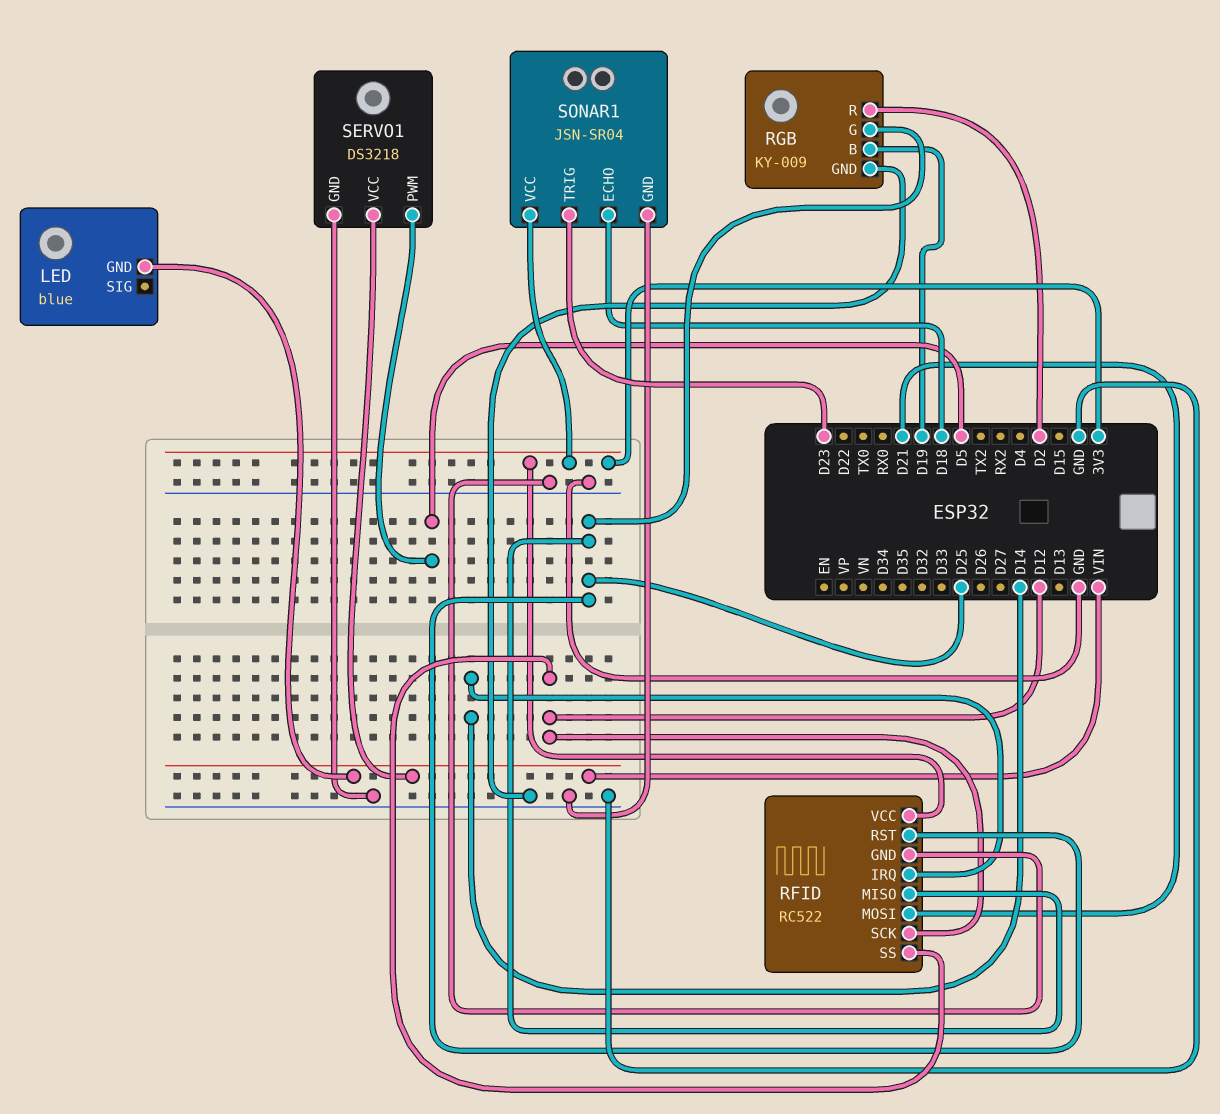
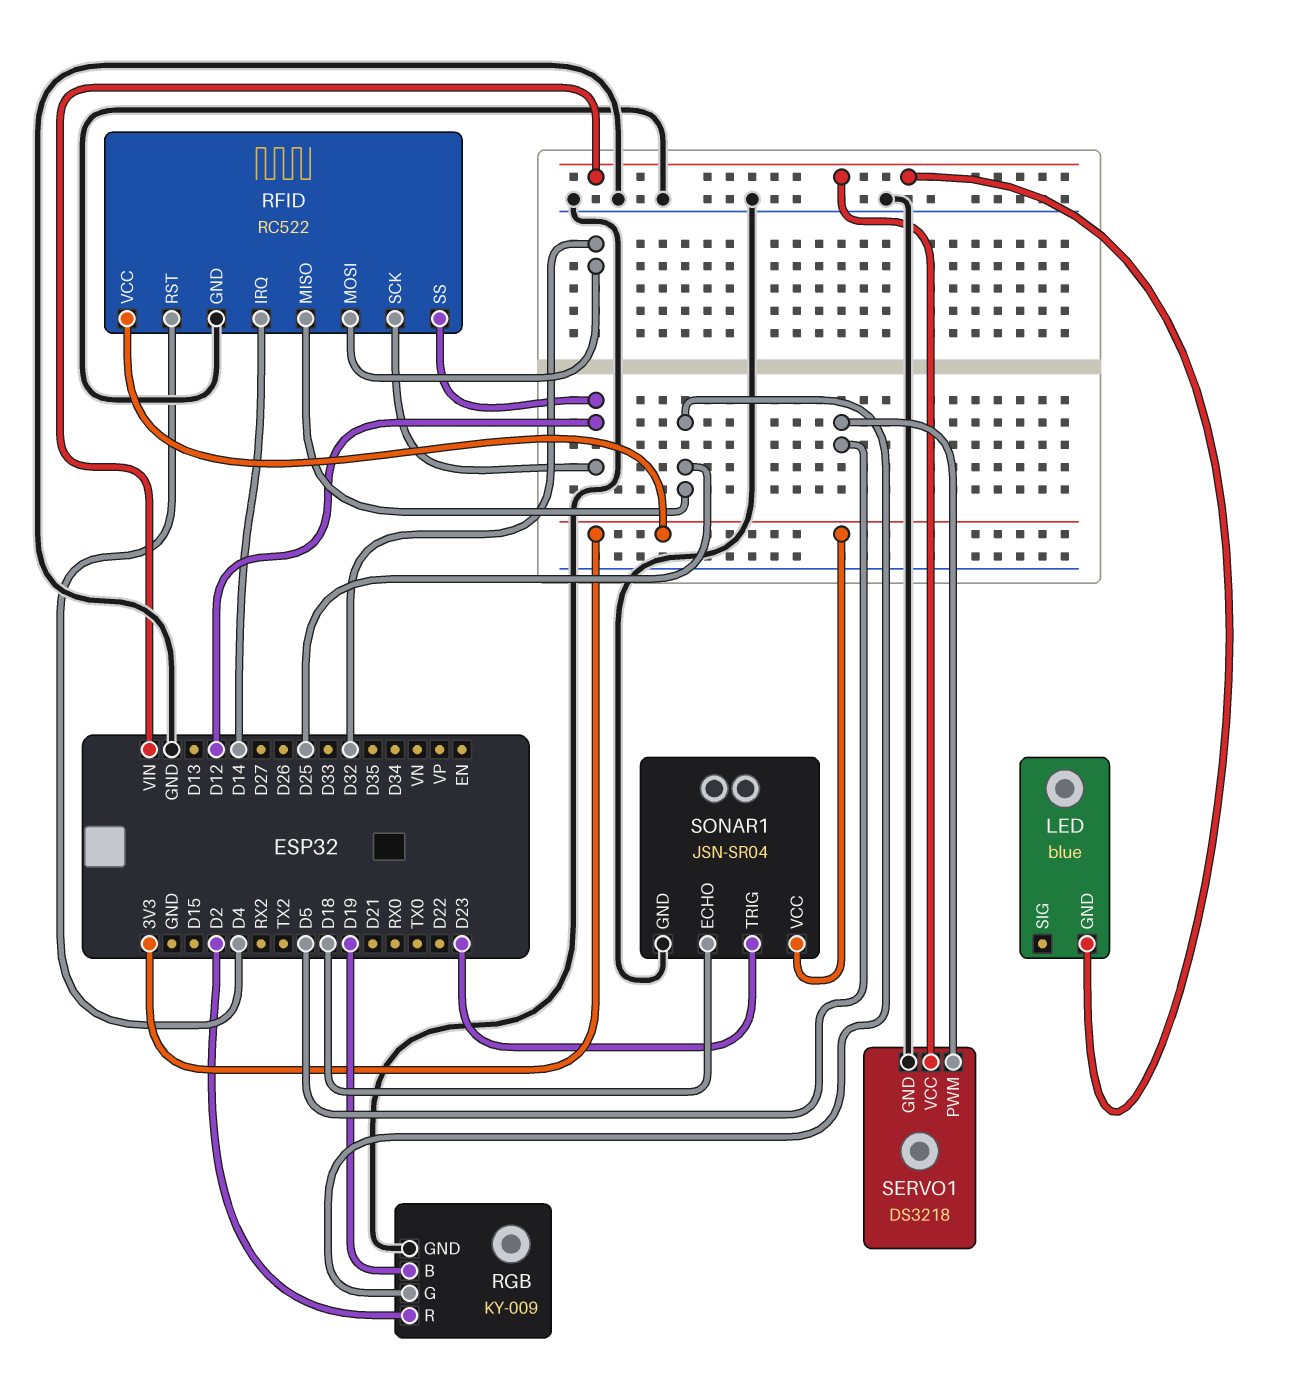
RFID pin MOSI: D21 -> D32
RFID pin RST: D25 -> D4

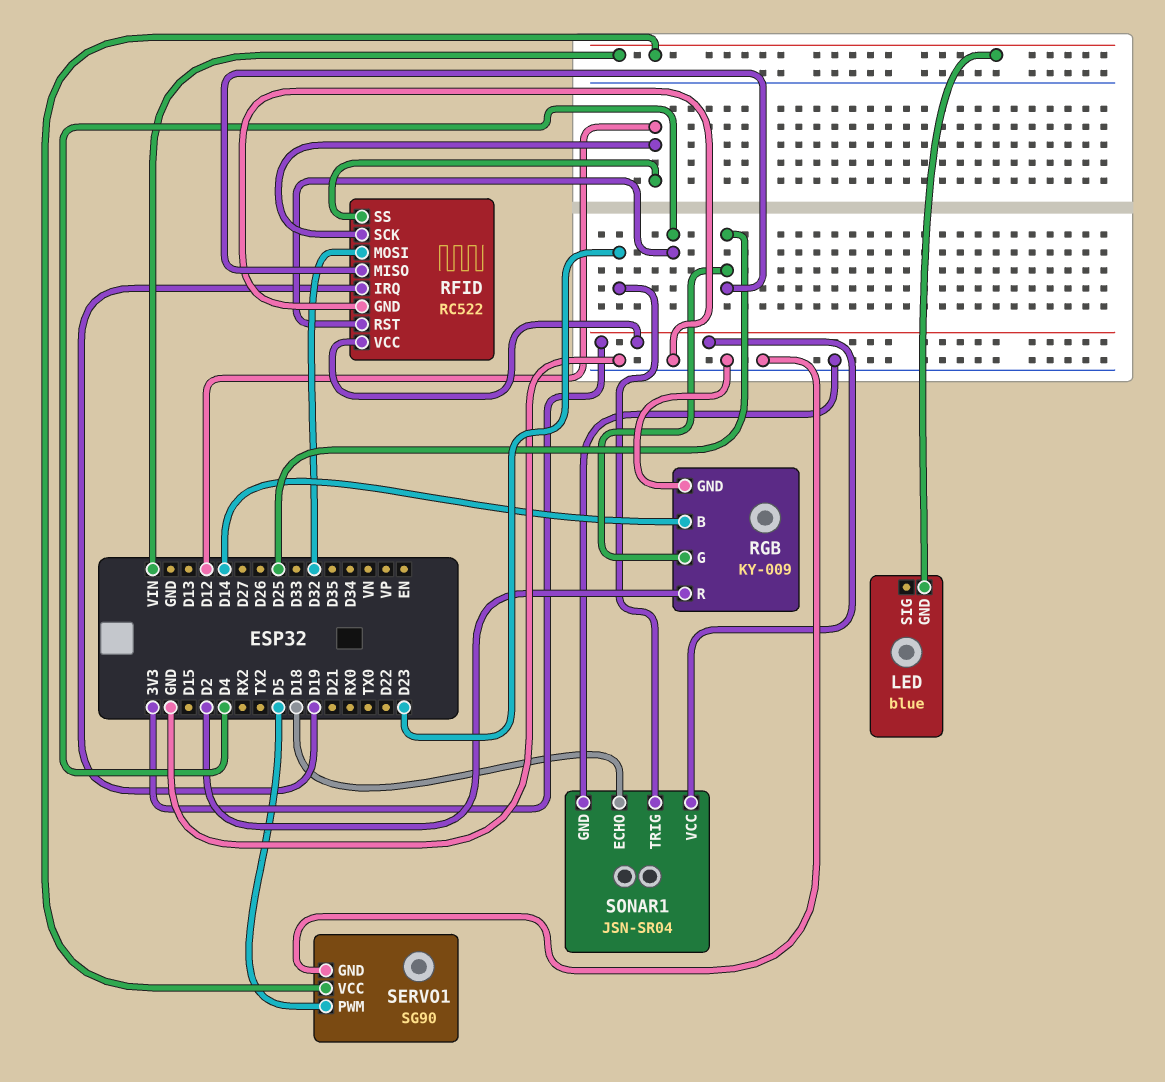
RFID pin IRQ: D14 -> D19
RGB pin B: D19 -> D14
SERVO1: DS3218 -> SG90

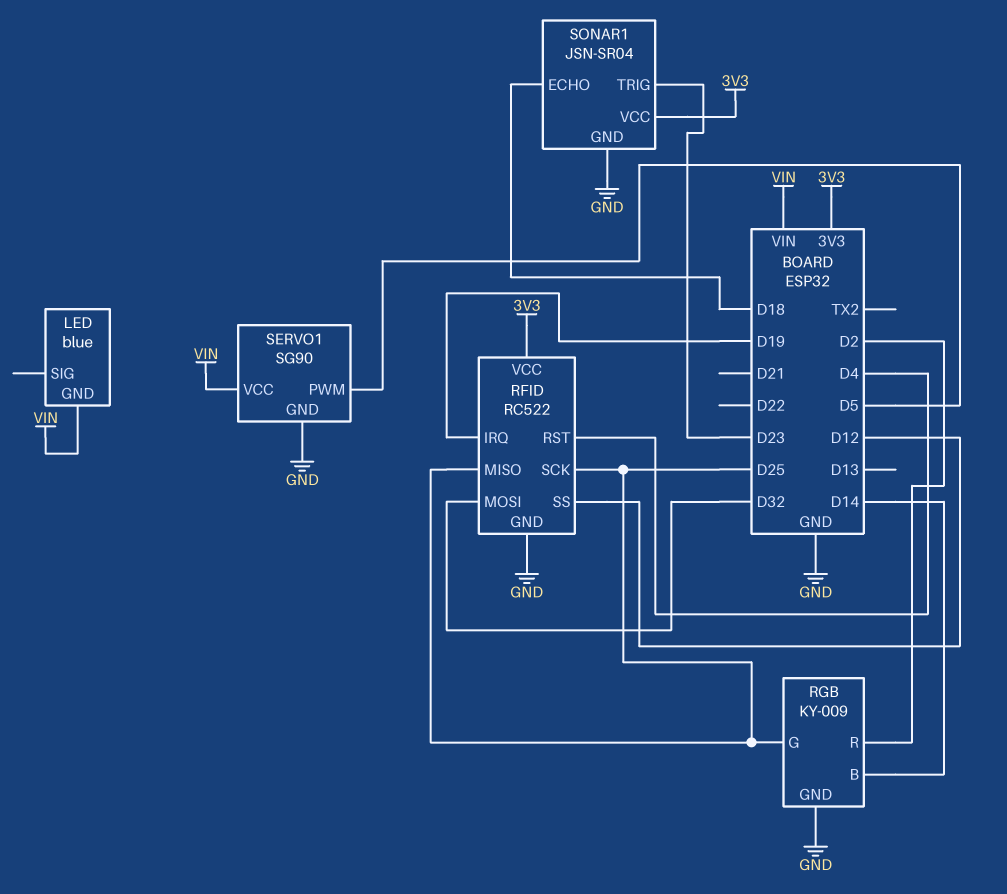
RFID pin SCK: D12 -> D25

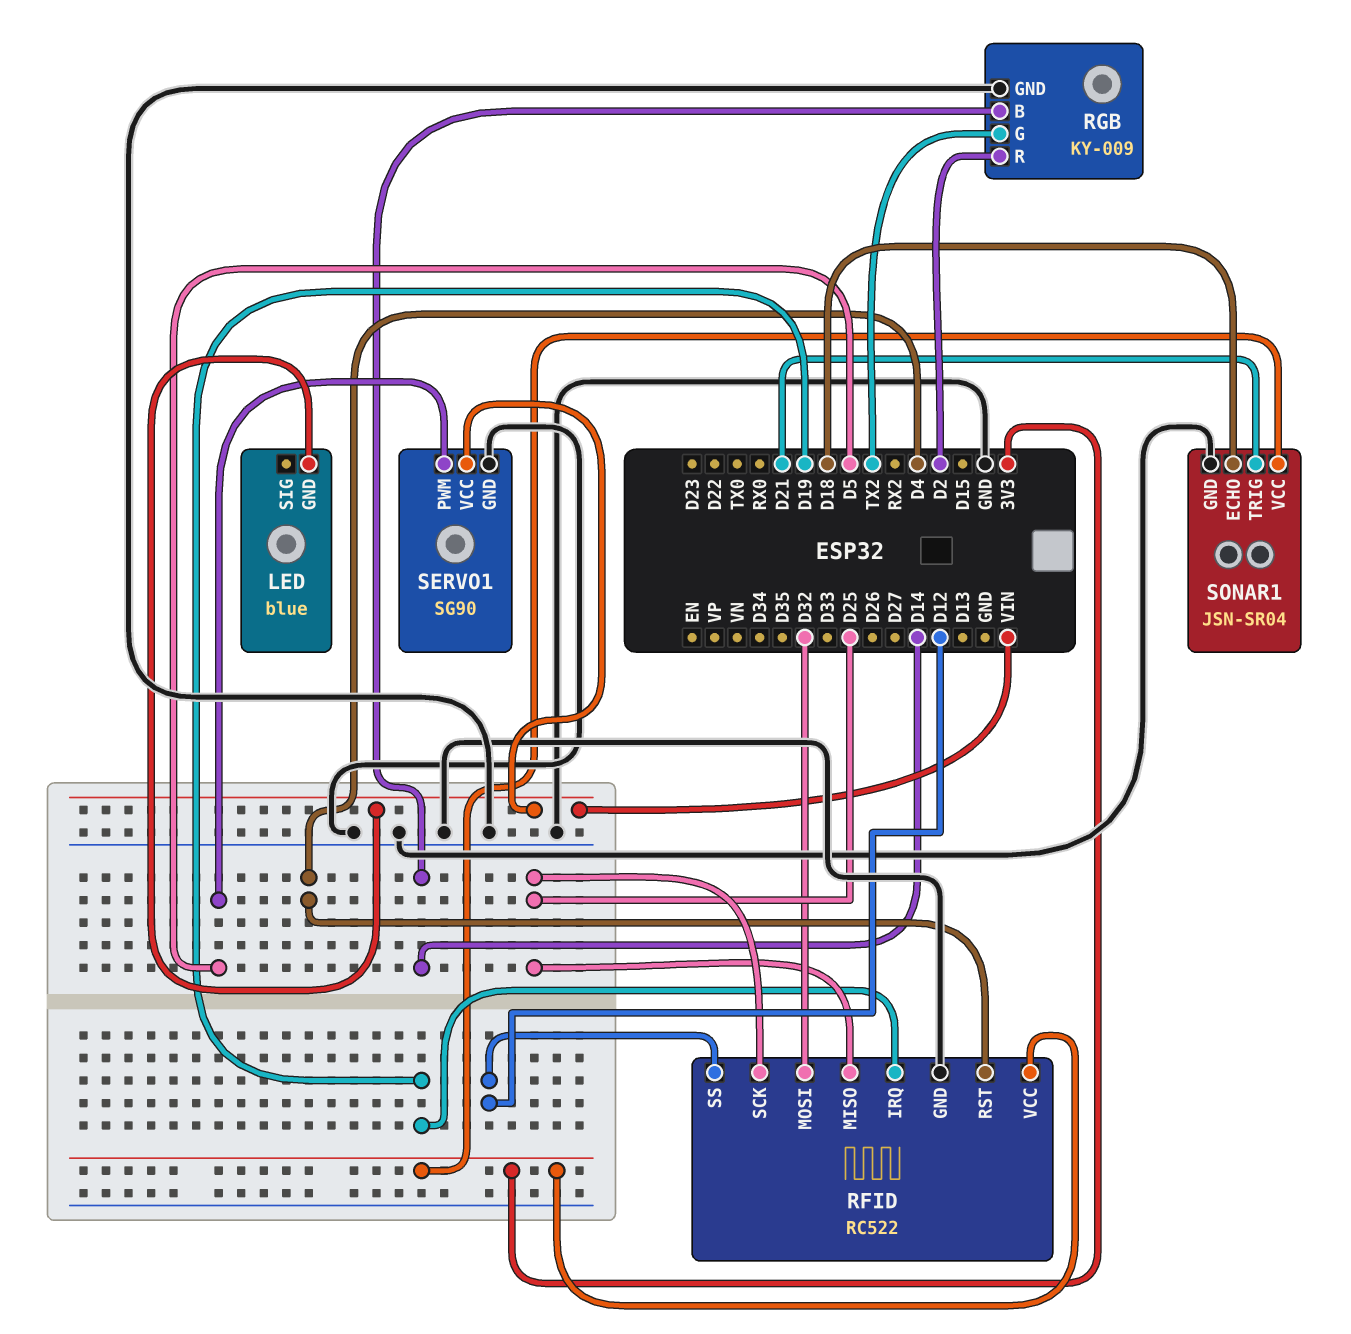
RGB pin G: D25 -> TX2
SONAR1 pin TRIG: D23 -> D21

